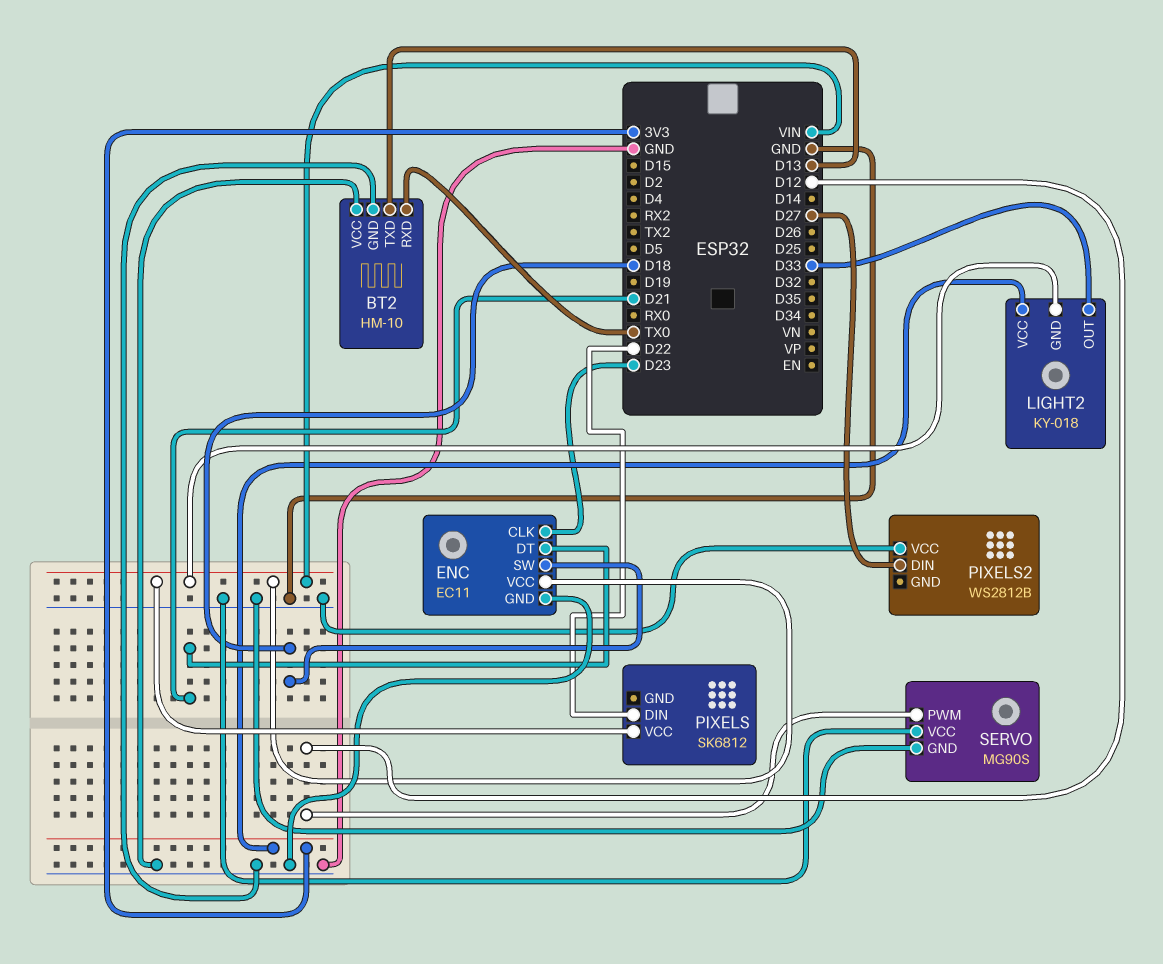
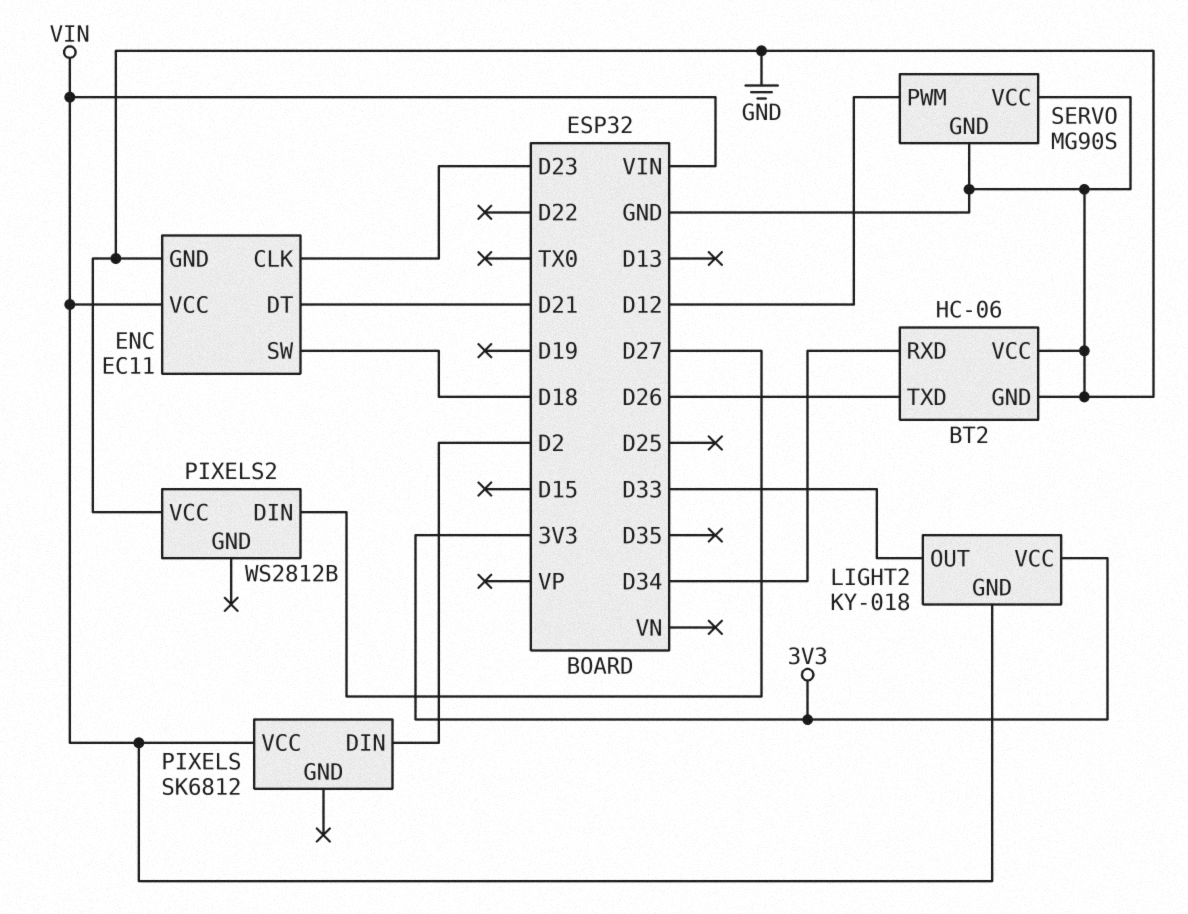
BT2: HM-10 -> HC-06
BT2 pin RXD: TX0 -> D34
BT2 pin TXD: D13 -> D26
PIXELS pin DIN: D22 -> D2

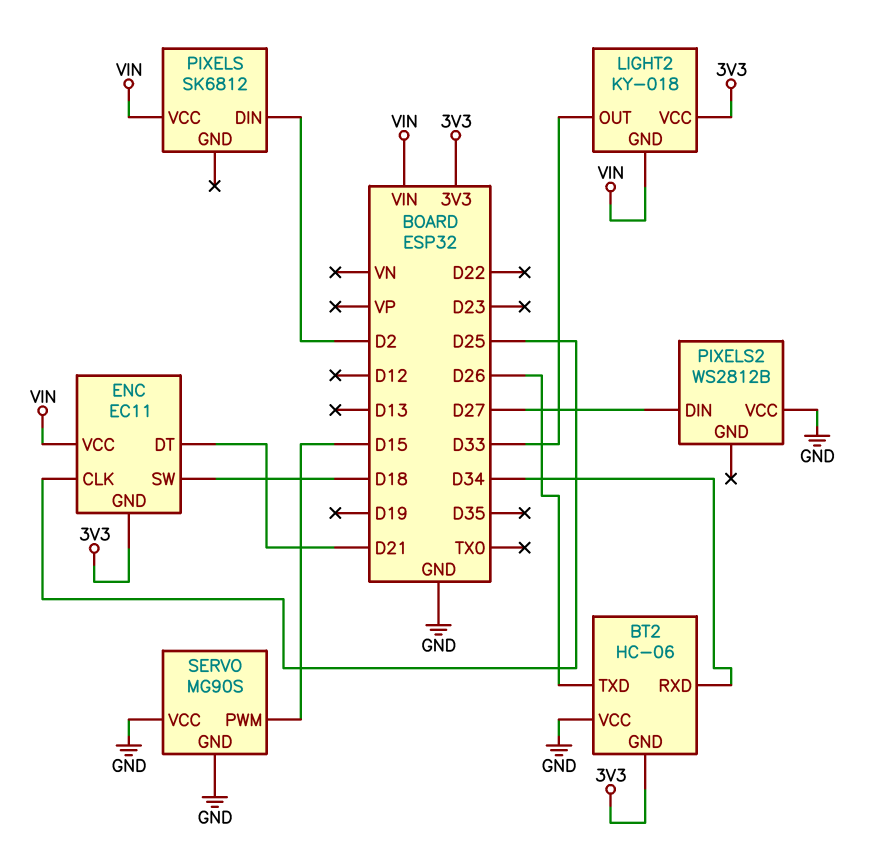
BT2 pin GND: GND -> 3V3
ENC pin CLK: D23 -> D25
ENC pin GND: GND -> 3V3
SERVO pin PWM: D12 -> D15

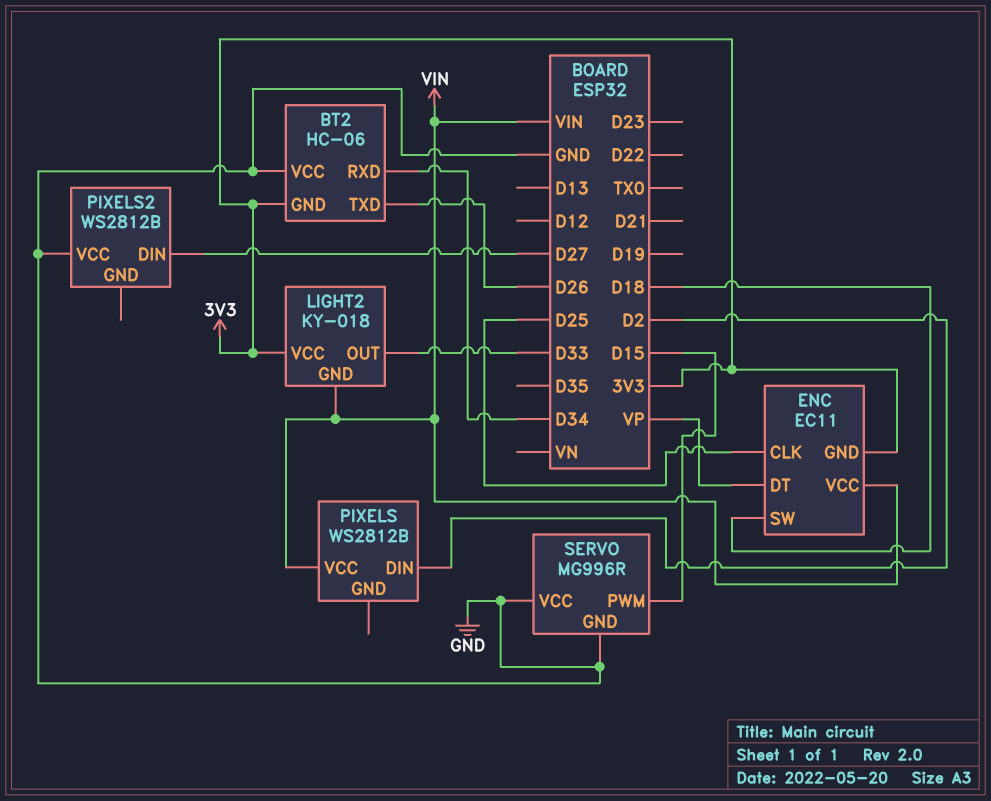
ENC pin DT: D21 -> VP
PIXELS: SK6812 -> WS2812B
SERVO: MG90S -> MG996R

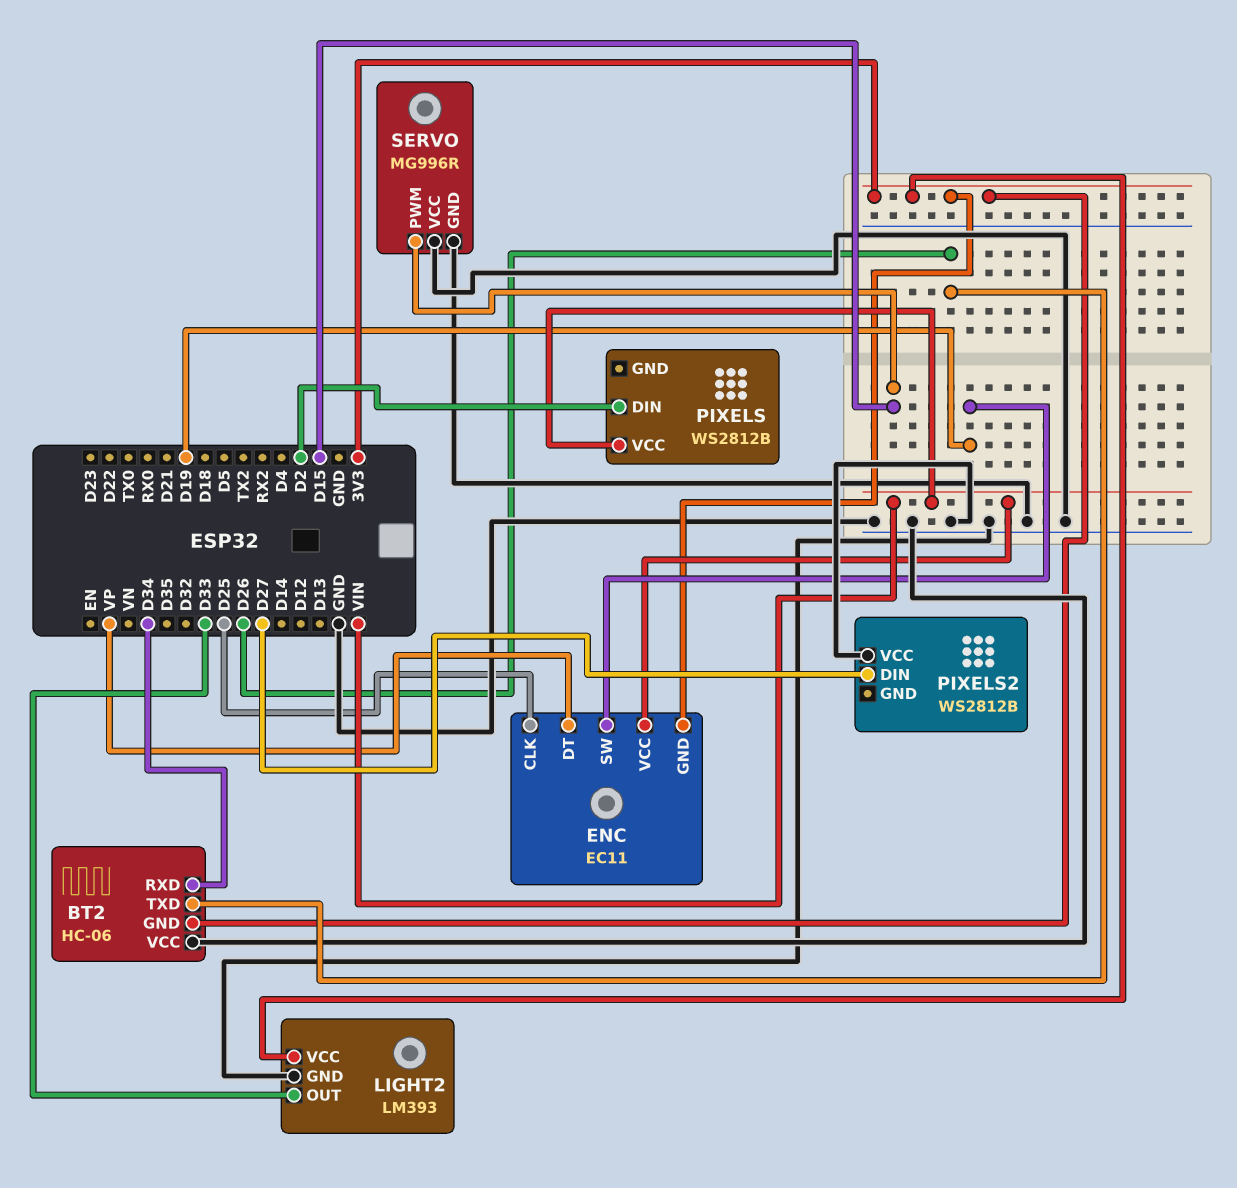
ENC pin SW: D18 -> D19
LIGHT2: KY-018 -> LM393
LIGHT2 pin GND: VIN -> GND

